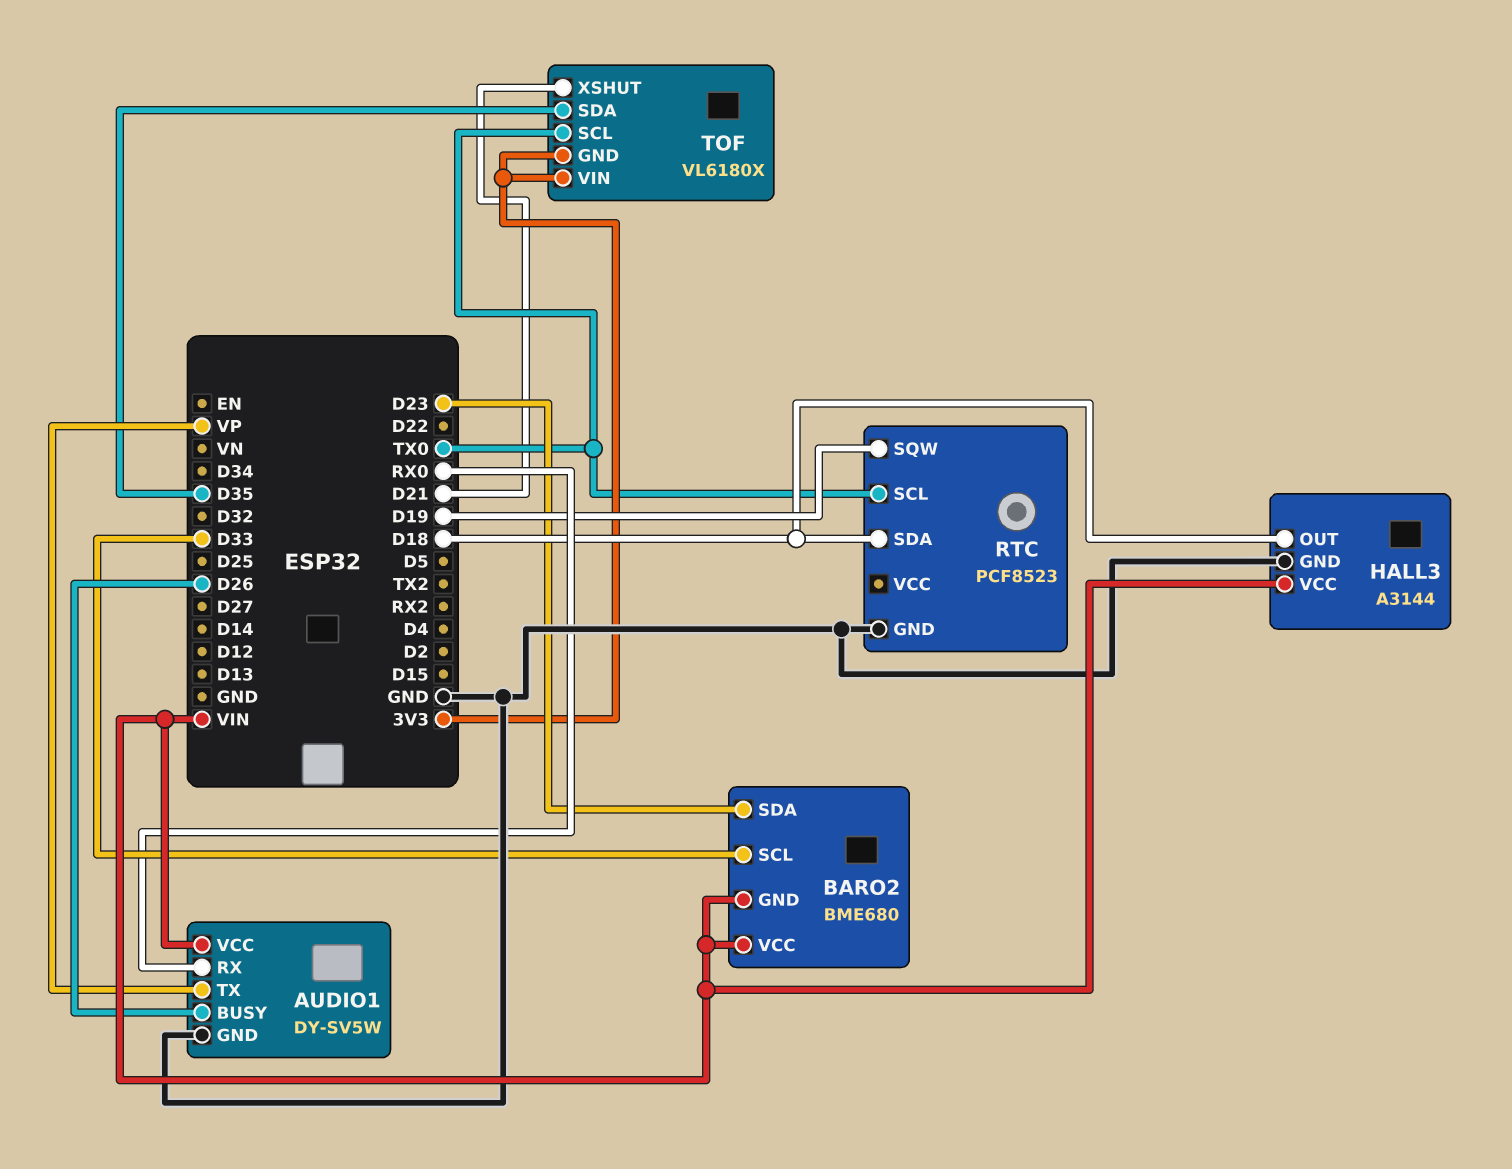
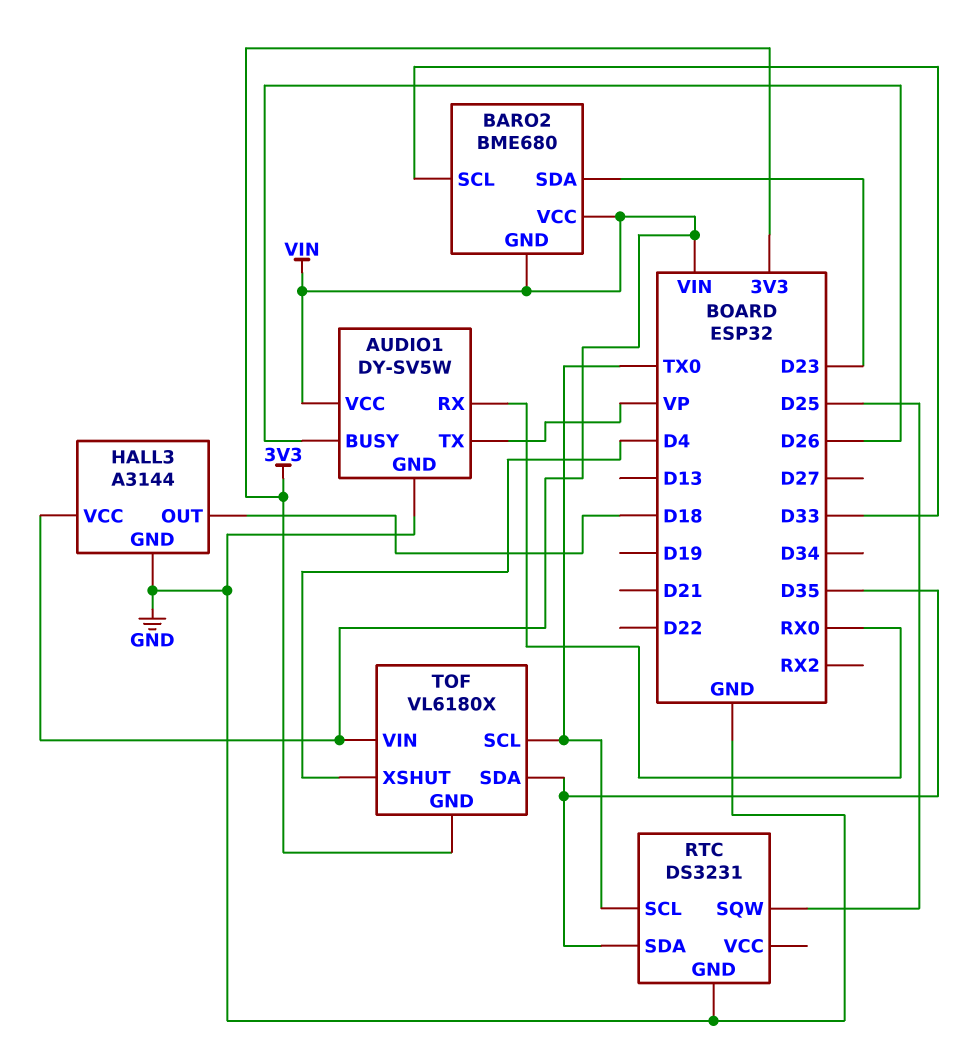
RTC: PCF8523 -> DS3231
RTC pin SDA: D18 -> D35
RTC pin SQW: D19 -> D25
TOF pin VIN: 3V3 -> VIN
TOF pin XSHUT: D21 -> D4

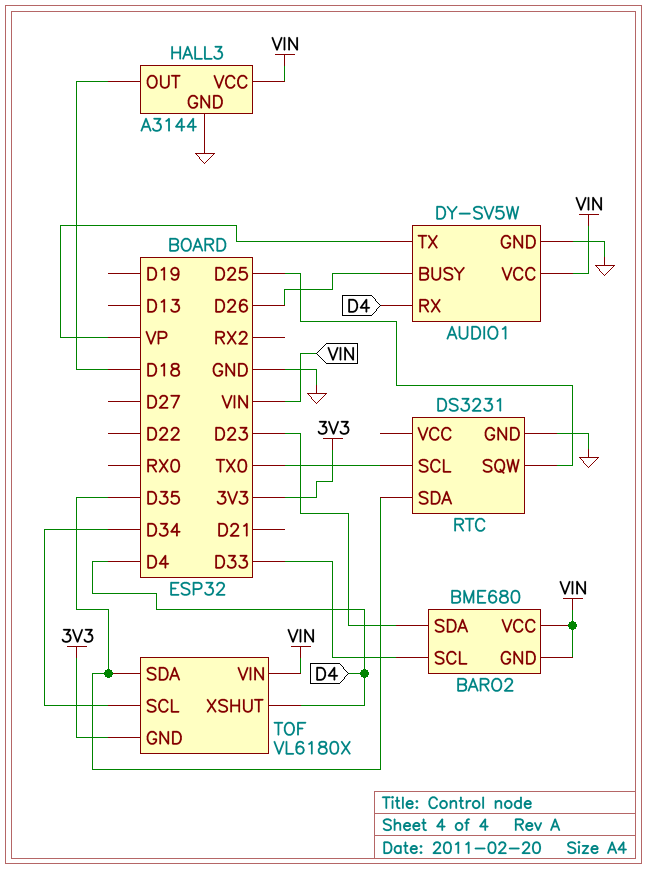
AUDIO1 pin RX: RX0 -> D4
TOF pin SCL: TX0 -> D34

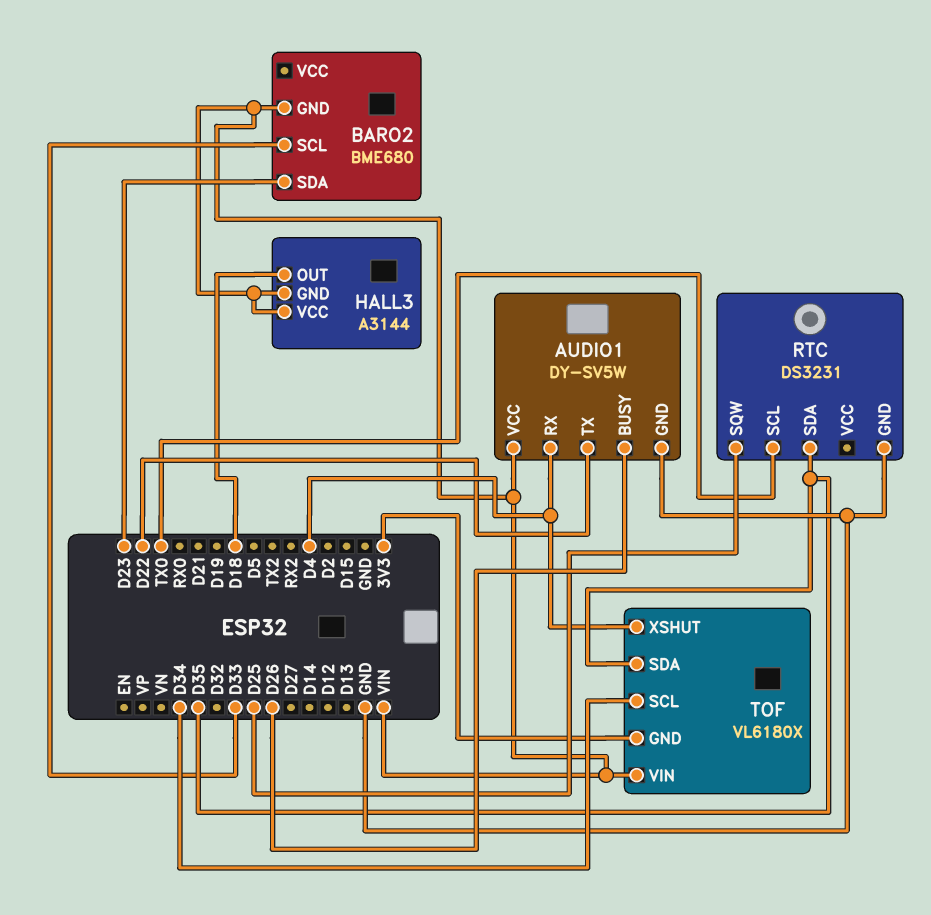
AUDIO1 pin TX: VP -> D22
BARO2 pin VCC: VIN -> none
HALL3 pin GND: GND -> VIN

